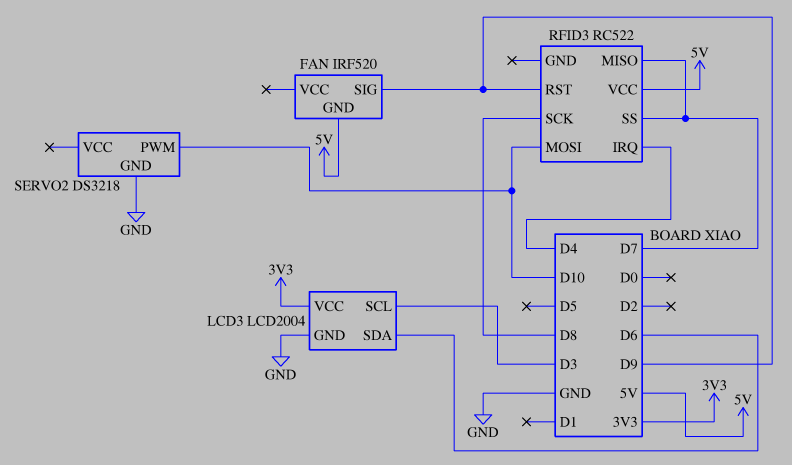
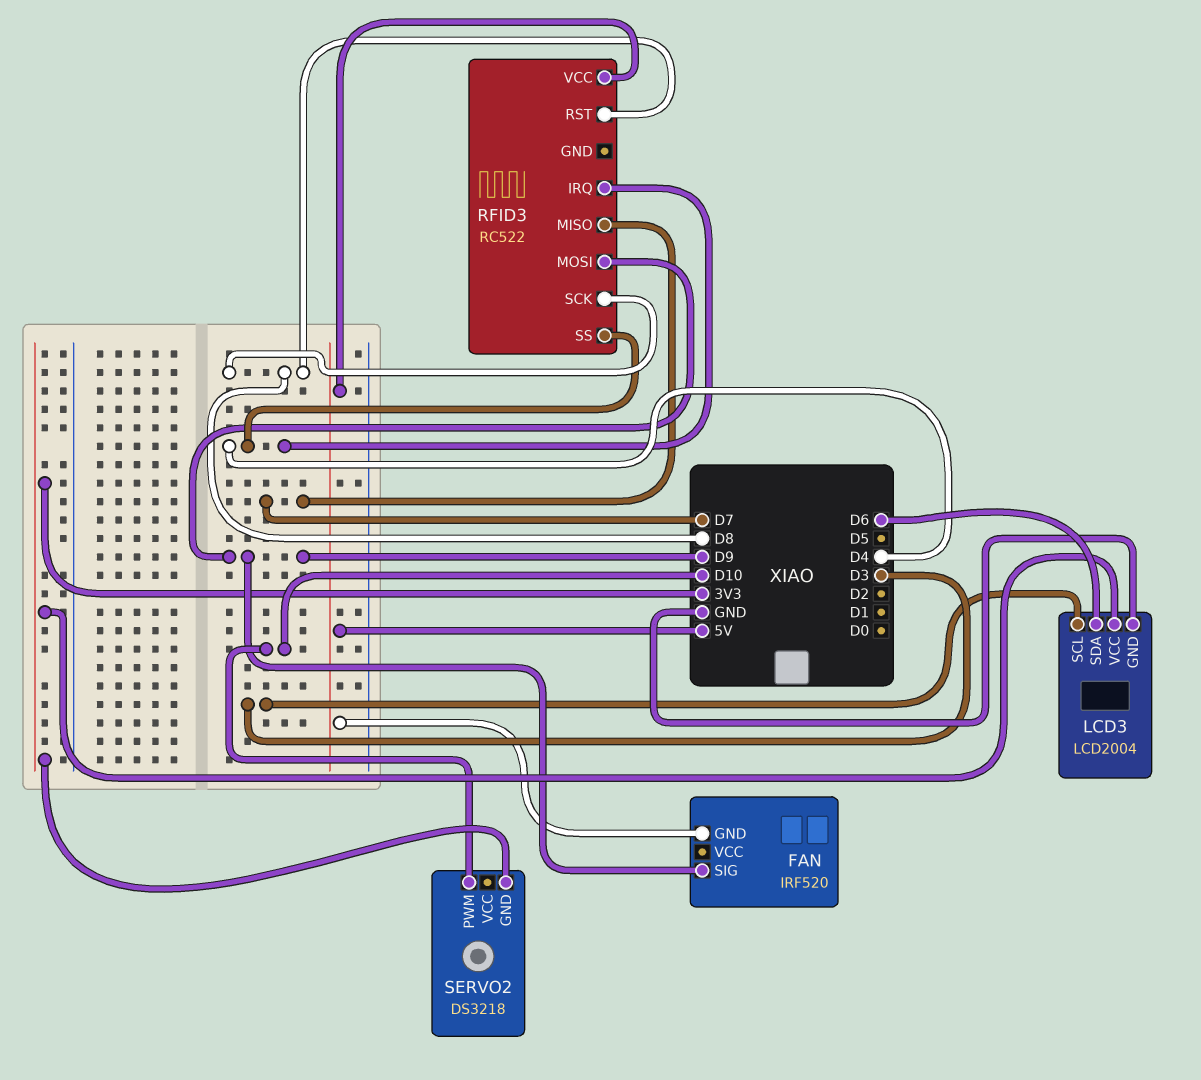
RFID3 pin MOSI: D10 -> D9
RFID3 pin RST: D9 -> D8
RFID3 pin SS: D7 -> D4
SERVO2 pin GND: GND -> 3V3

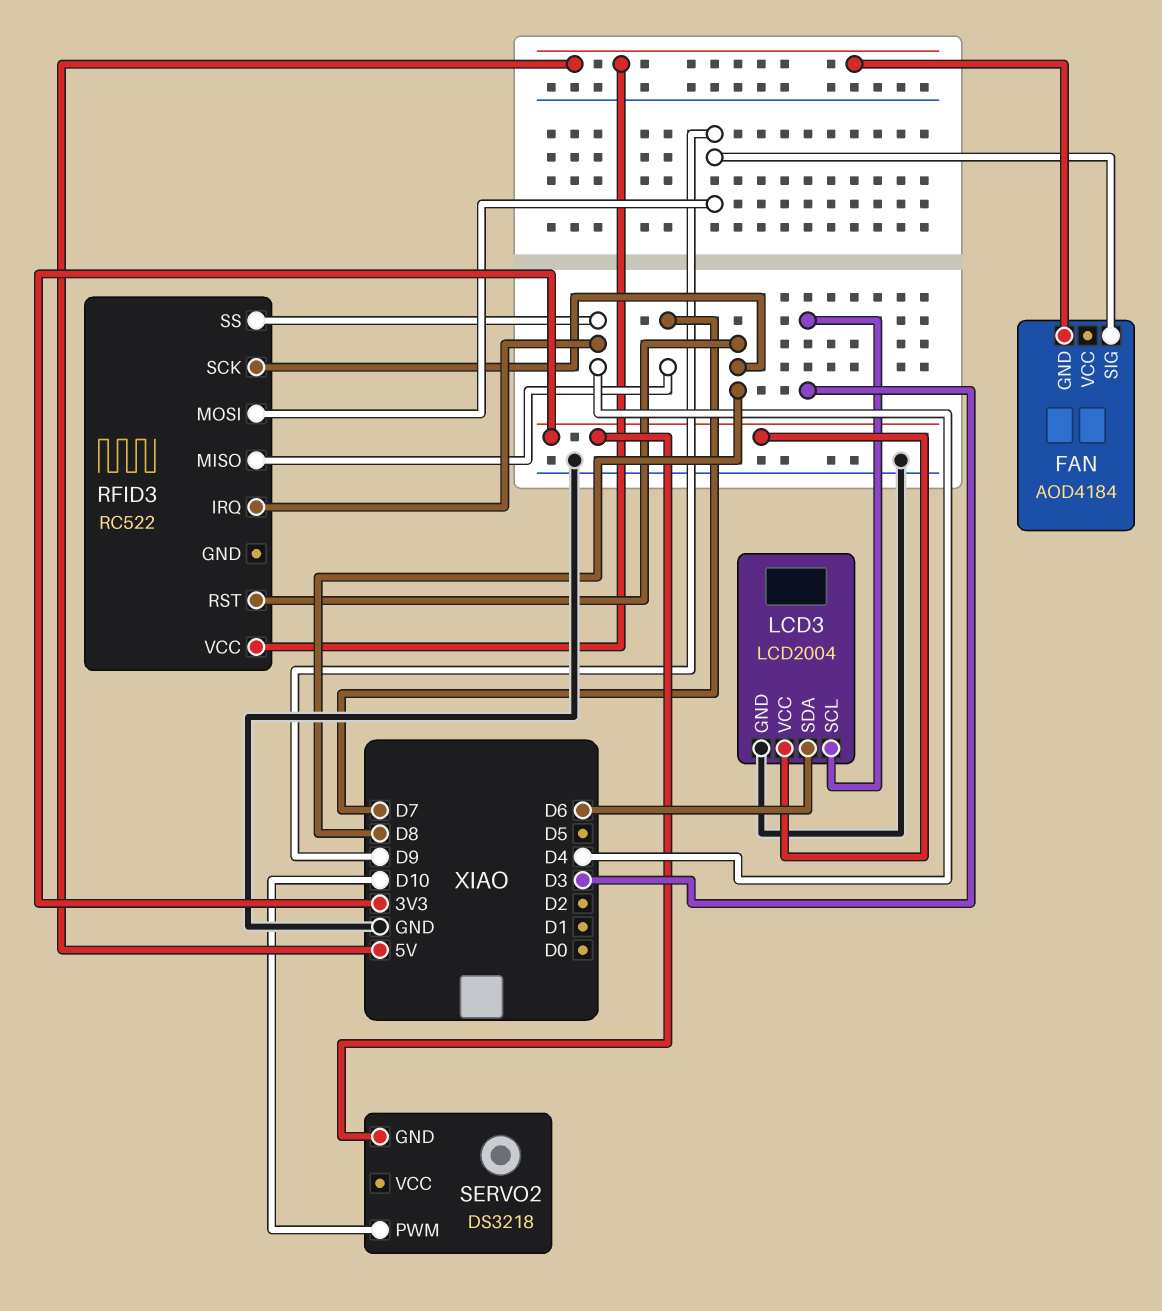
FAN: IRF520 -> AOD4184

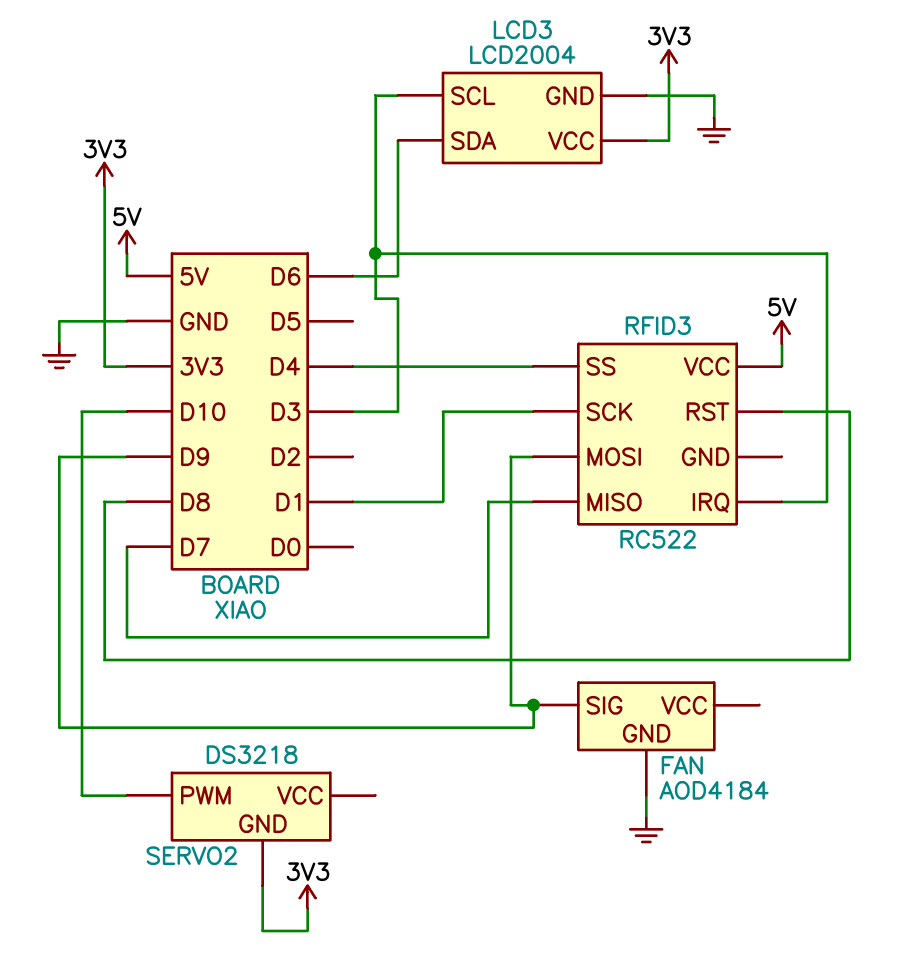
FAN pin GND: 5V -> GND
RFID3 pin IRQ: D4 -> D3
RFID3 pin SCK: D8 -> D1

